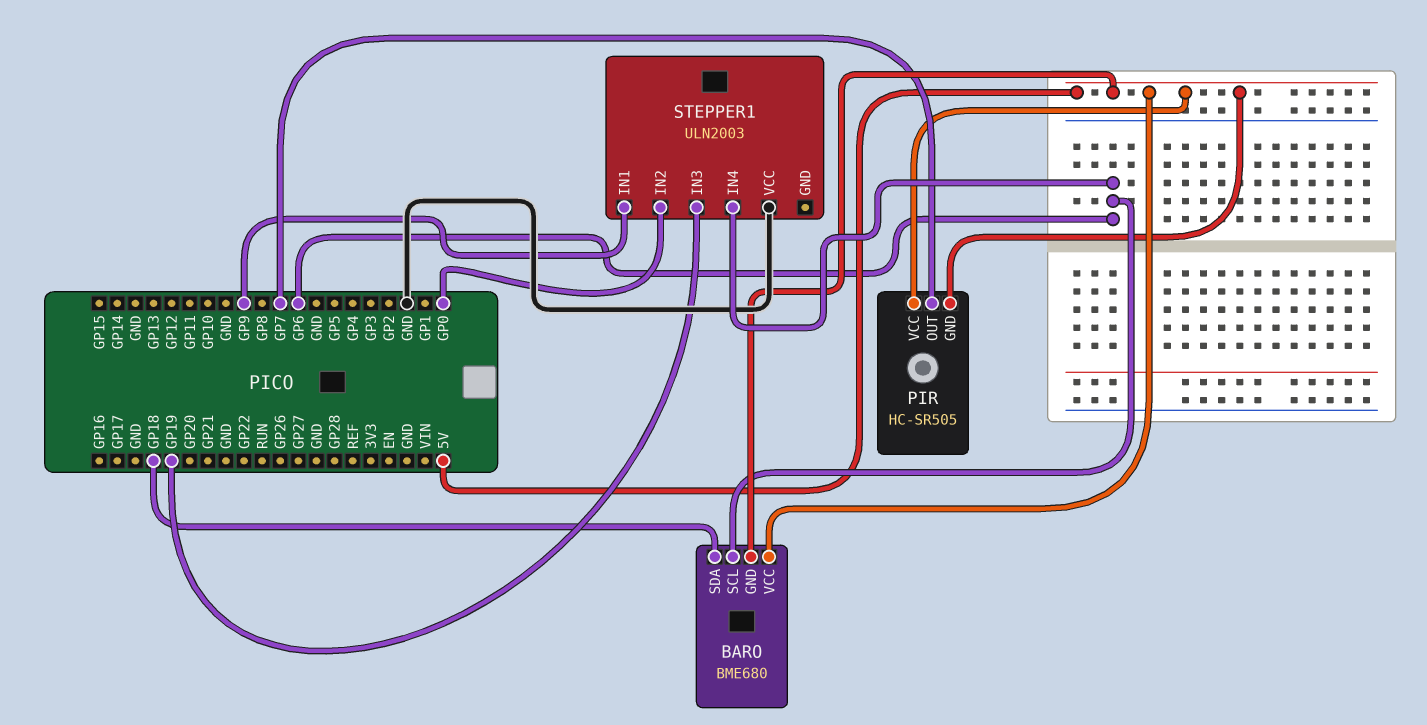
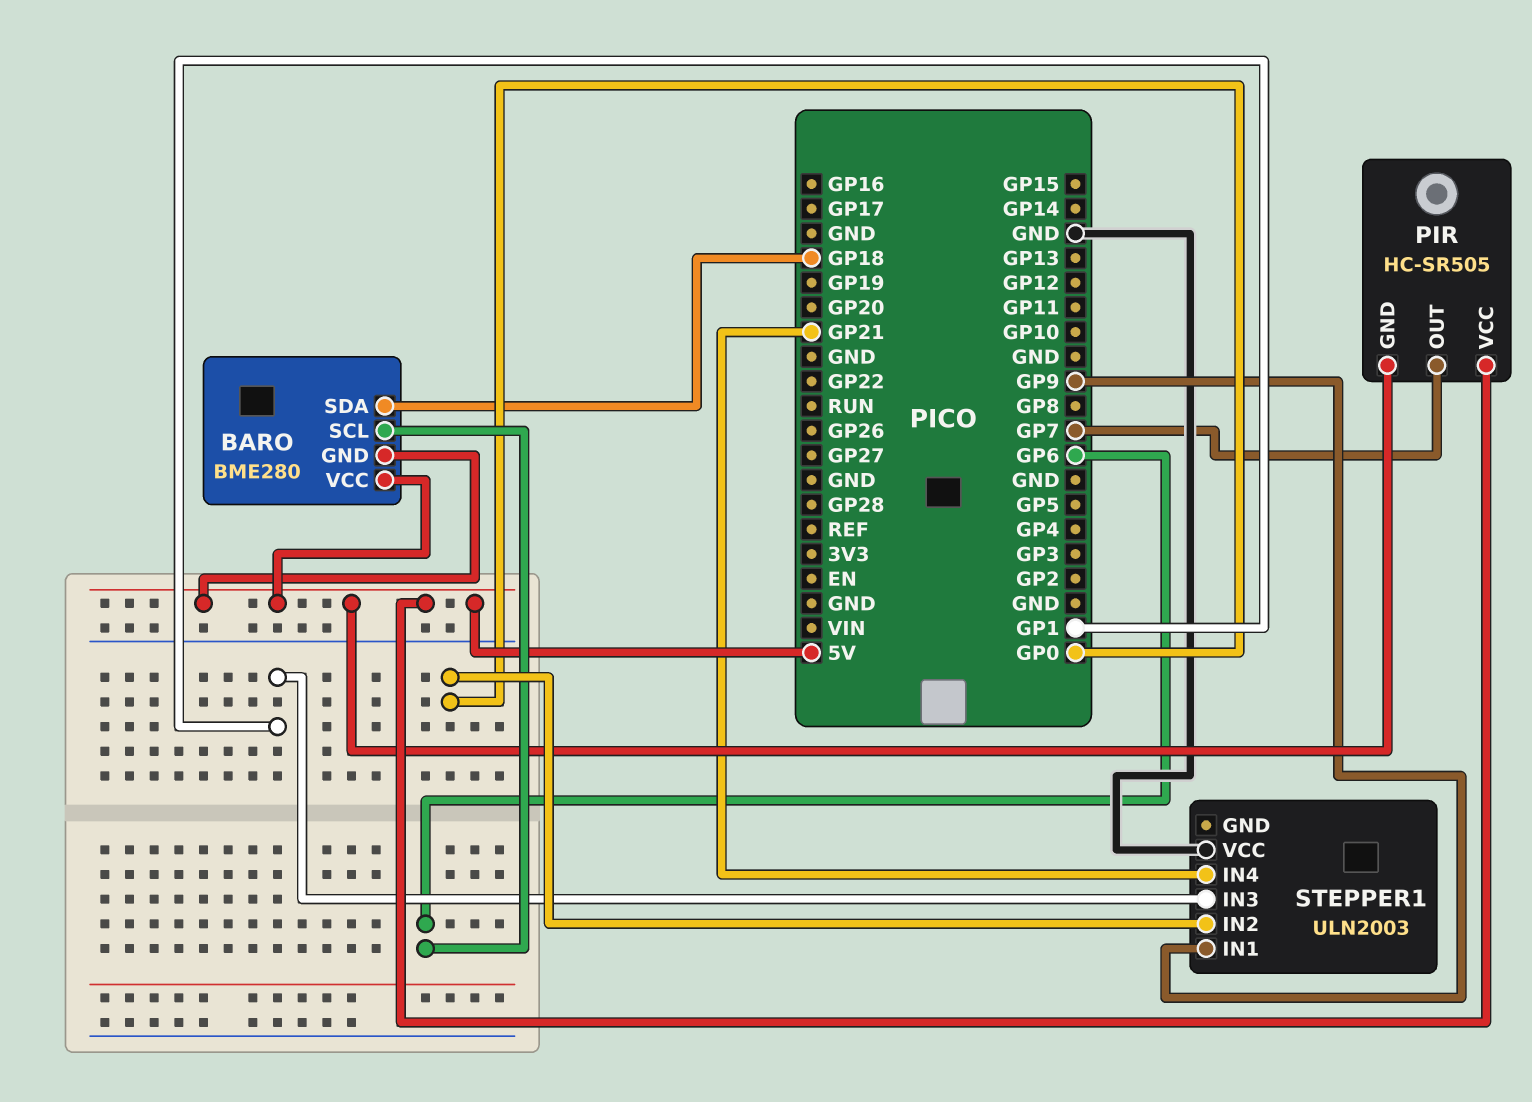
BARO: BME680 -> BME280
STEPPER1 pin IN3: GP19 -> GP1
STEPPER1 pin IN4: GP6 -> GP21

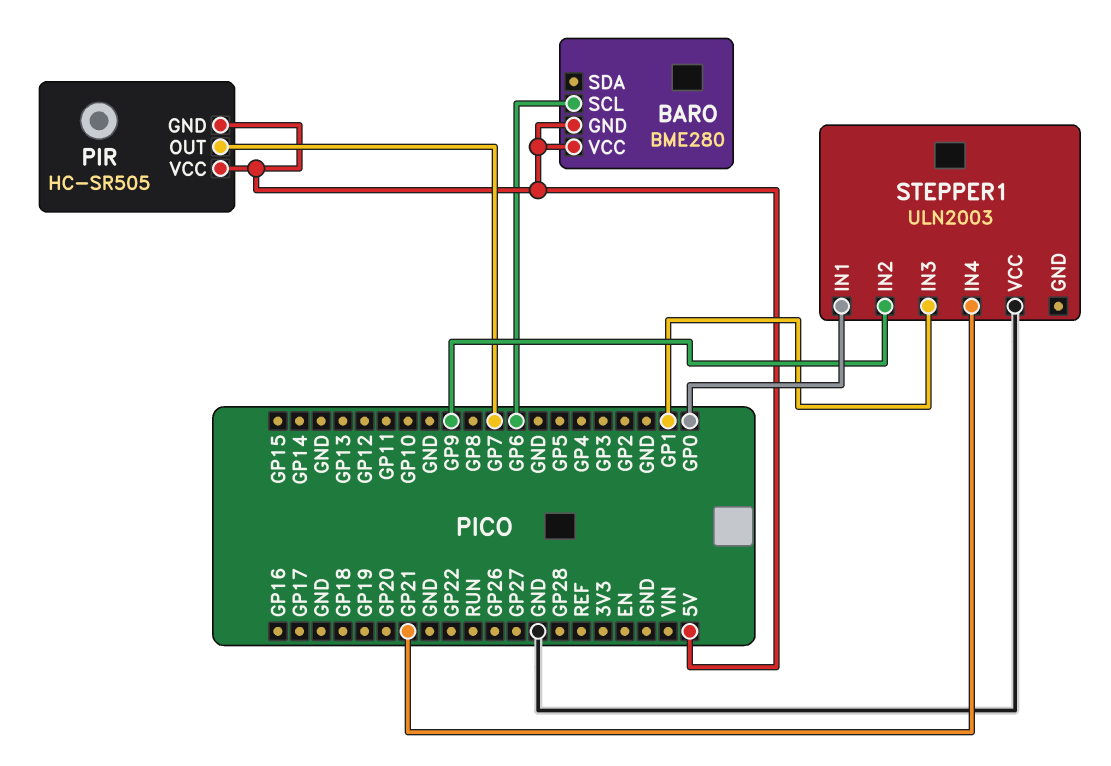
BARO pin SDA: GP18 -> none
STEPPER1 pin IN1: GP9 -> GP0
STEPPER1 pin IN2: GP0 -> GP9

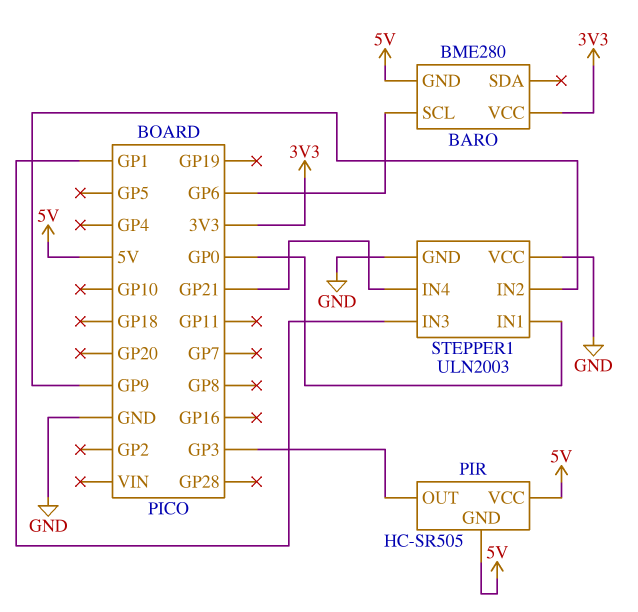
BARO pin VCC: 5V -> 3V3
PIR pin OUT: GP7 -> GP3
STEPPER1 pin GND: none -> GND

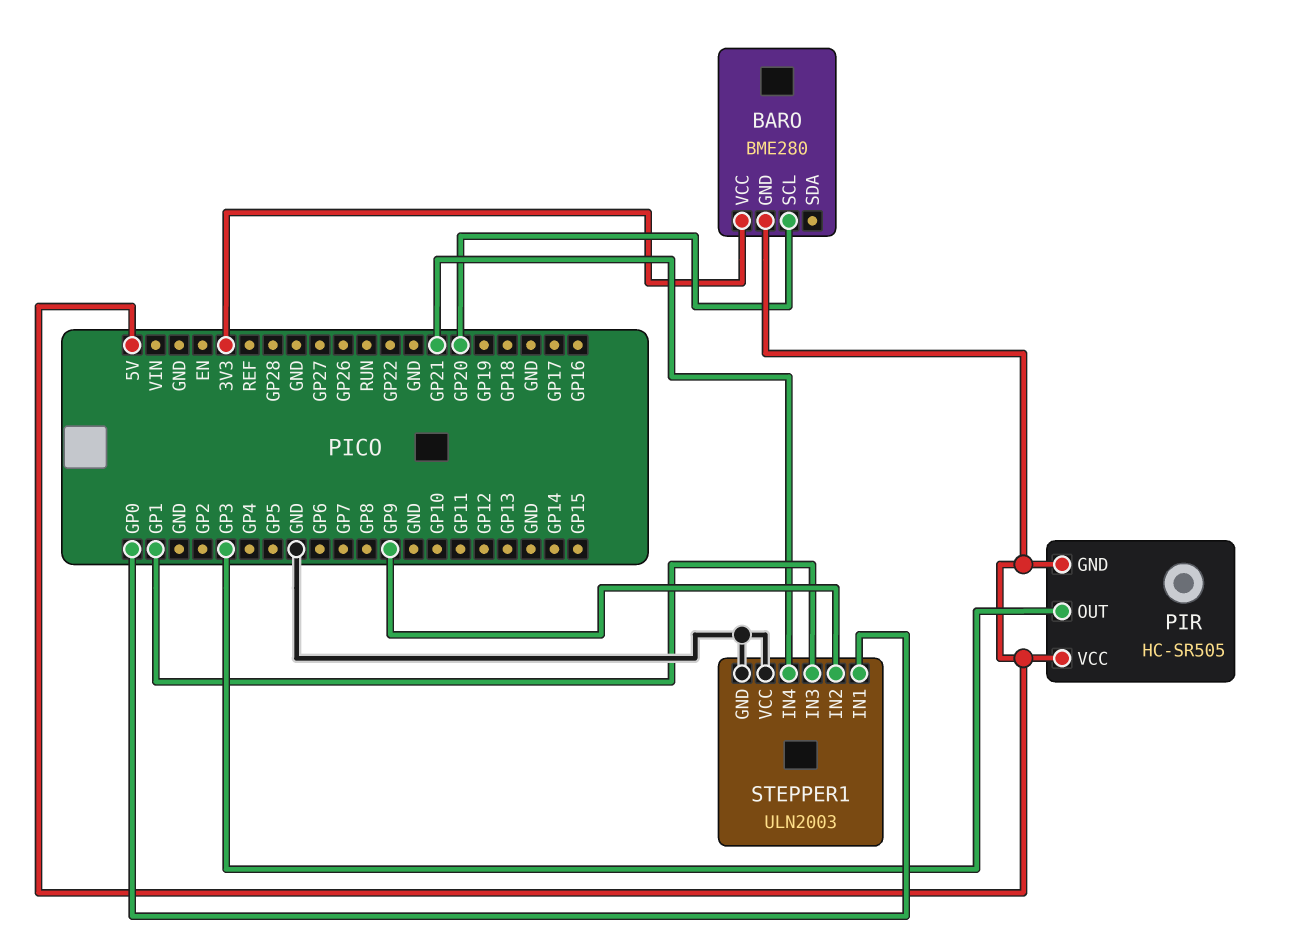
BARO pin SCL: GP6 -> GP20

